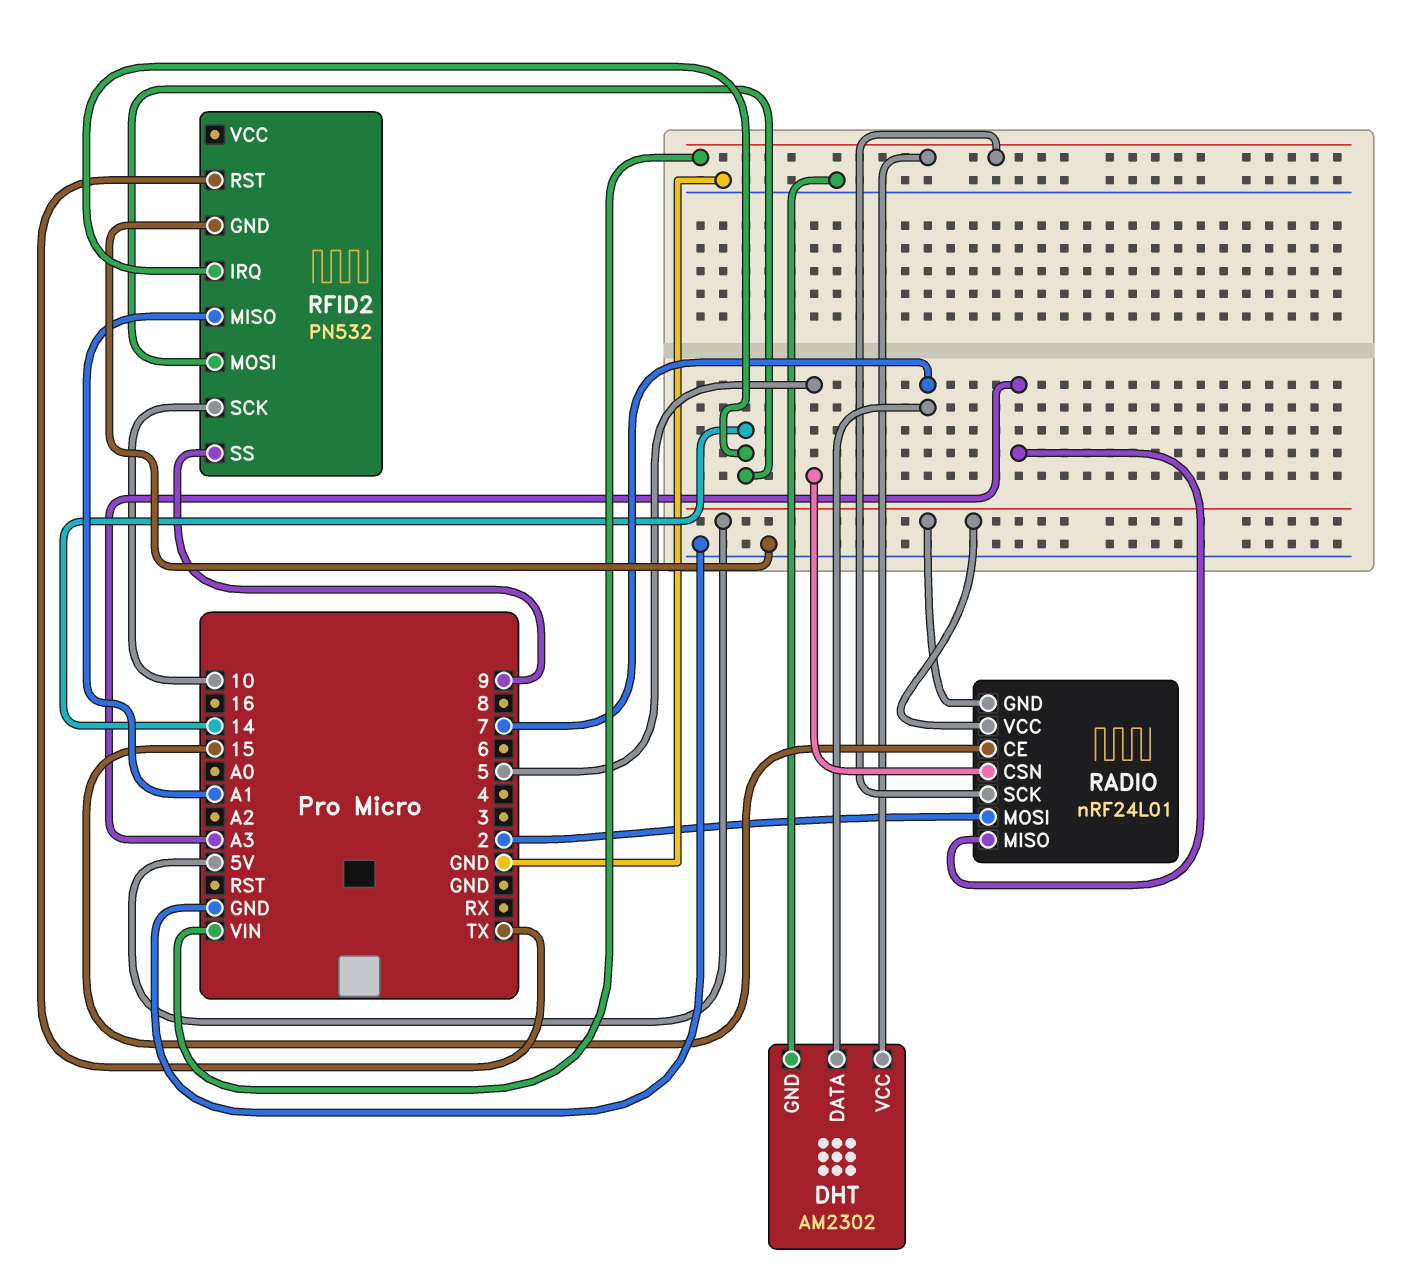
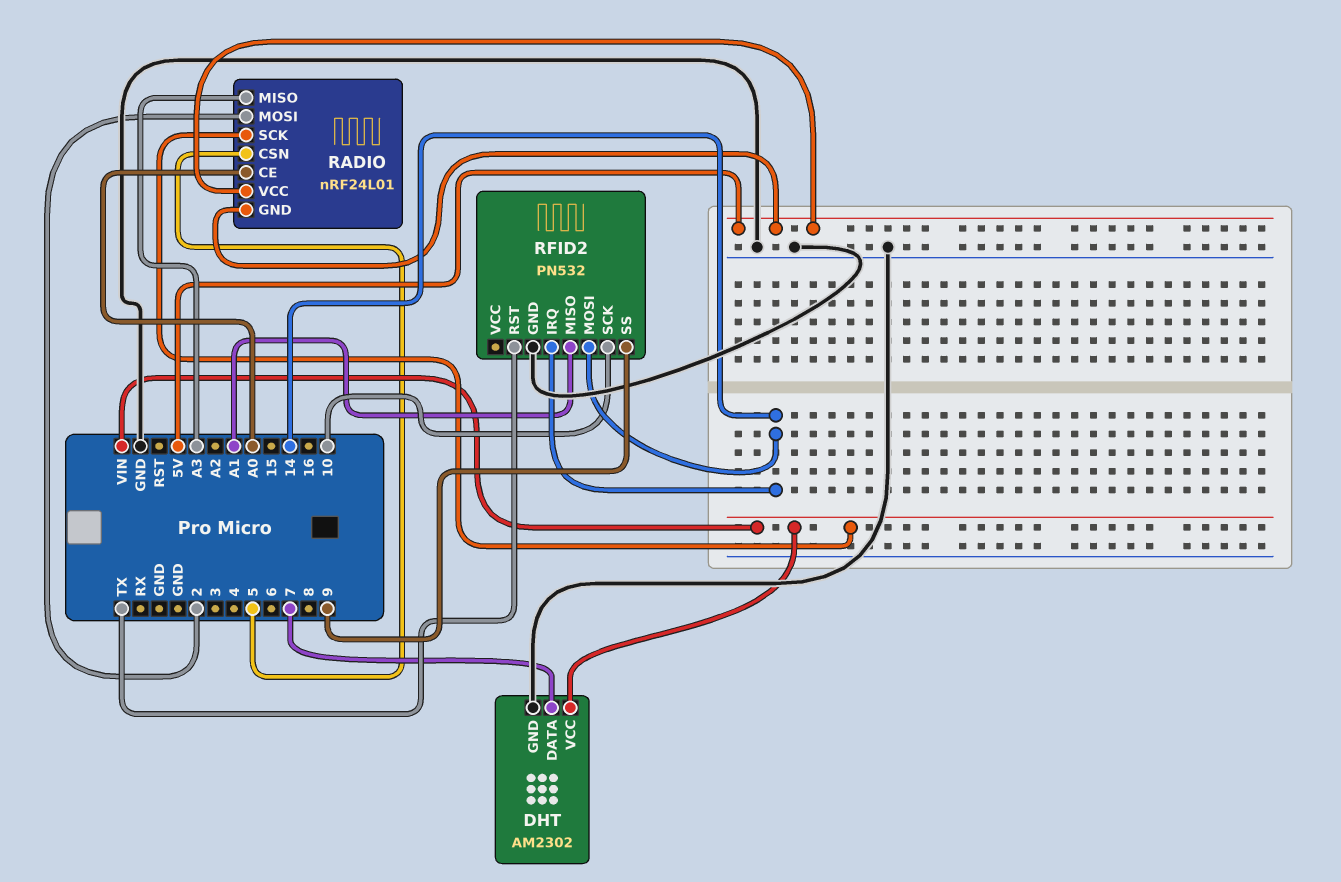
RADIO pin CE: 15 -> A0

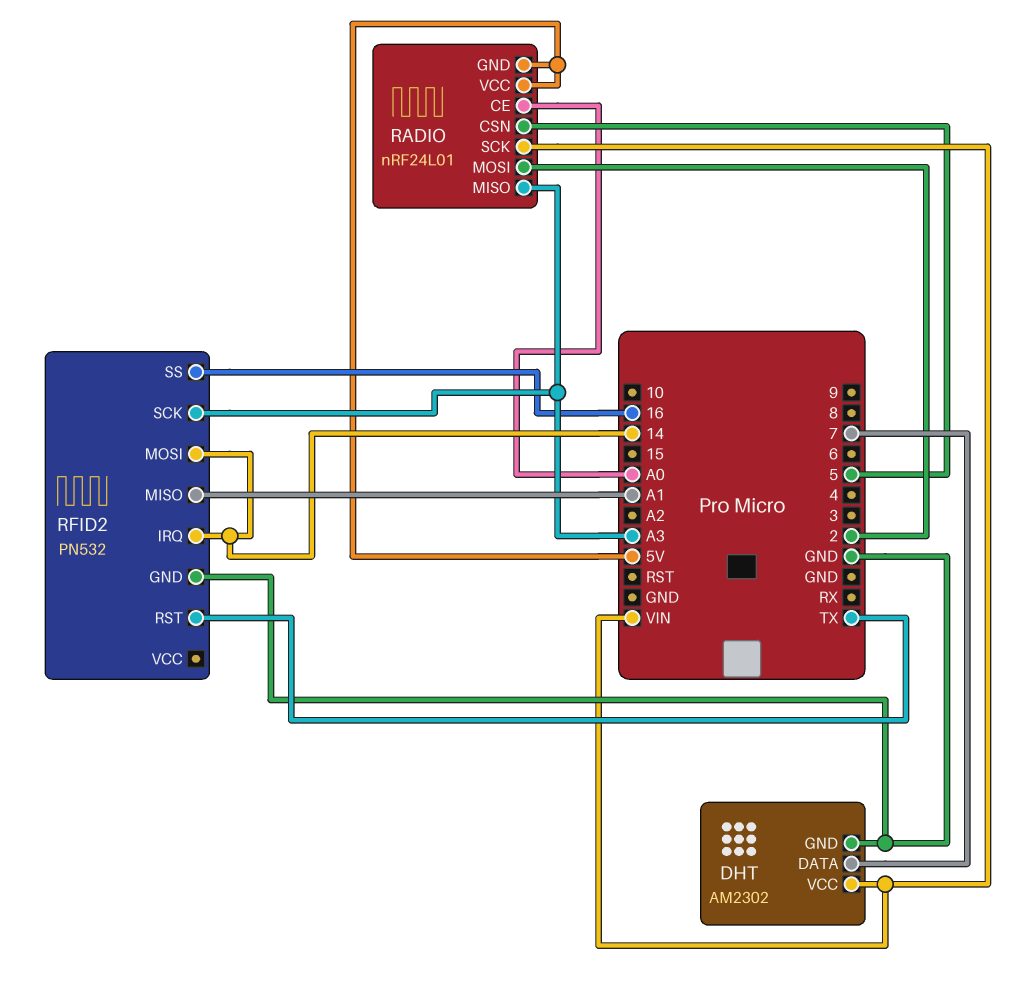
RFID2 pin SCK: 10 -> A3
RFID2 pin SS: 9 -> 16

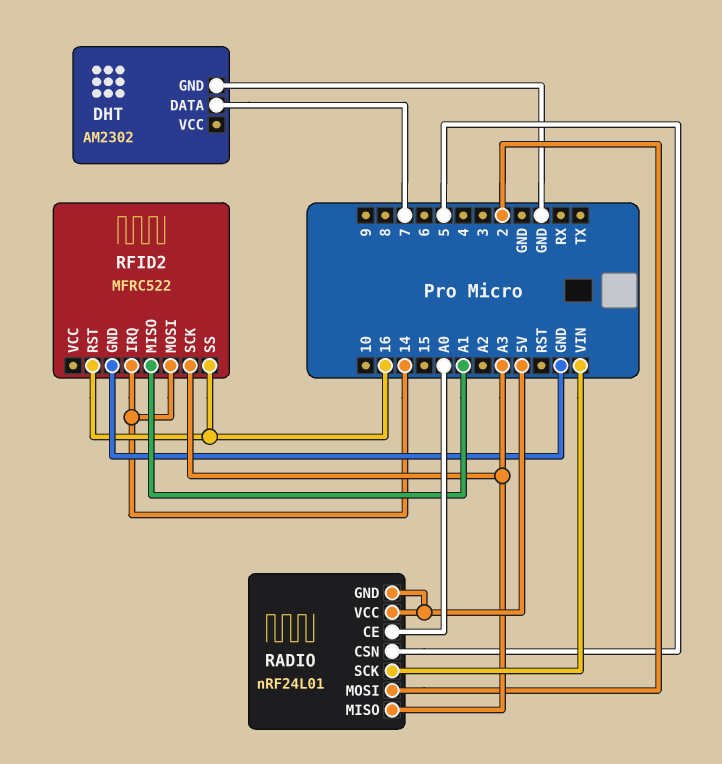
DHT pin VCC: VIN -> none
RFID2: PN532 -> MFRC522
RFID2 pin RST: TX -> 16

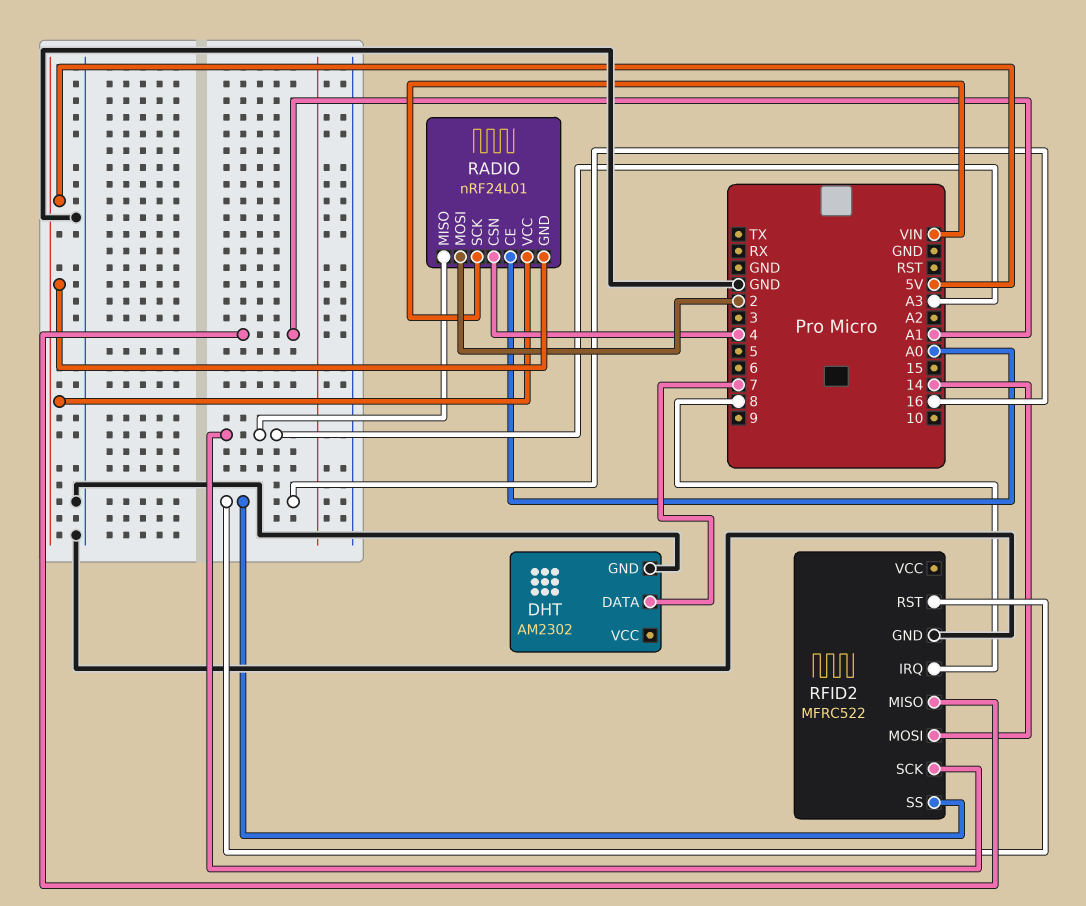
RADIO pin CSN: 5 -> 4
RFID2 pin IRQ: 14 -> 8

